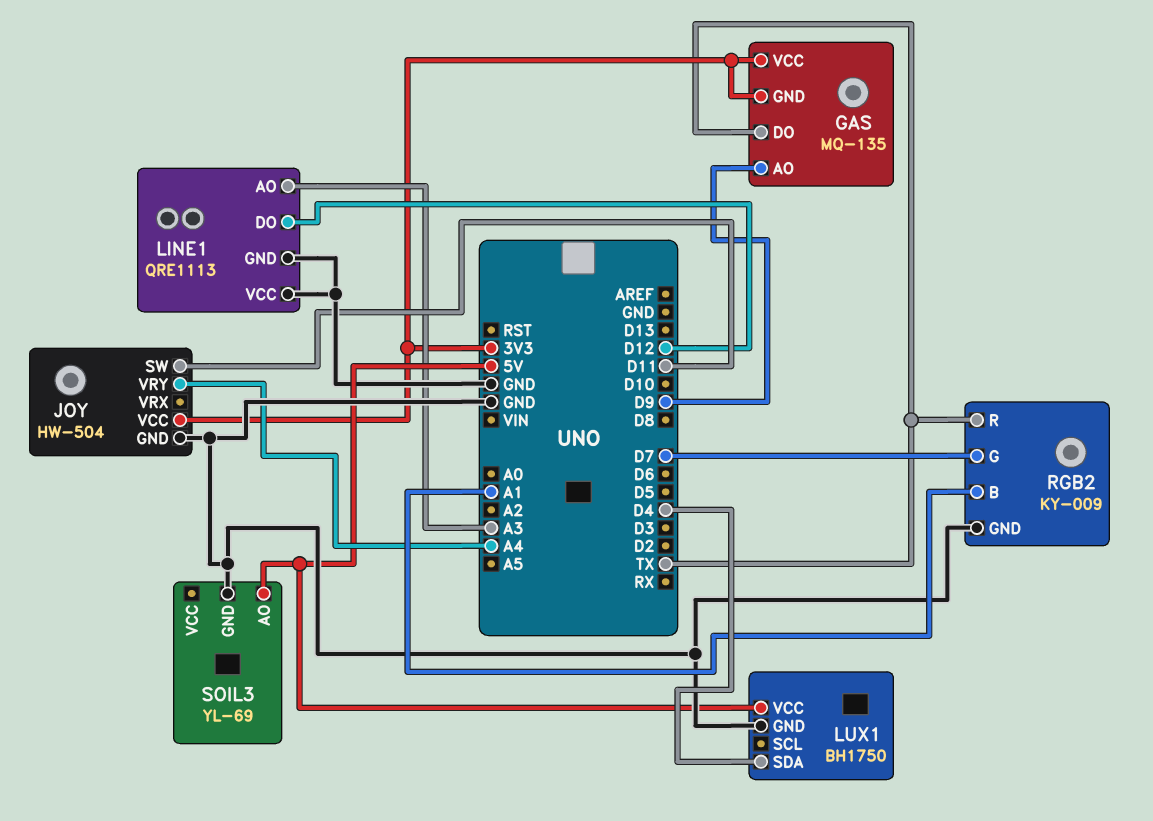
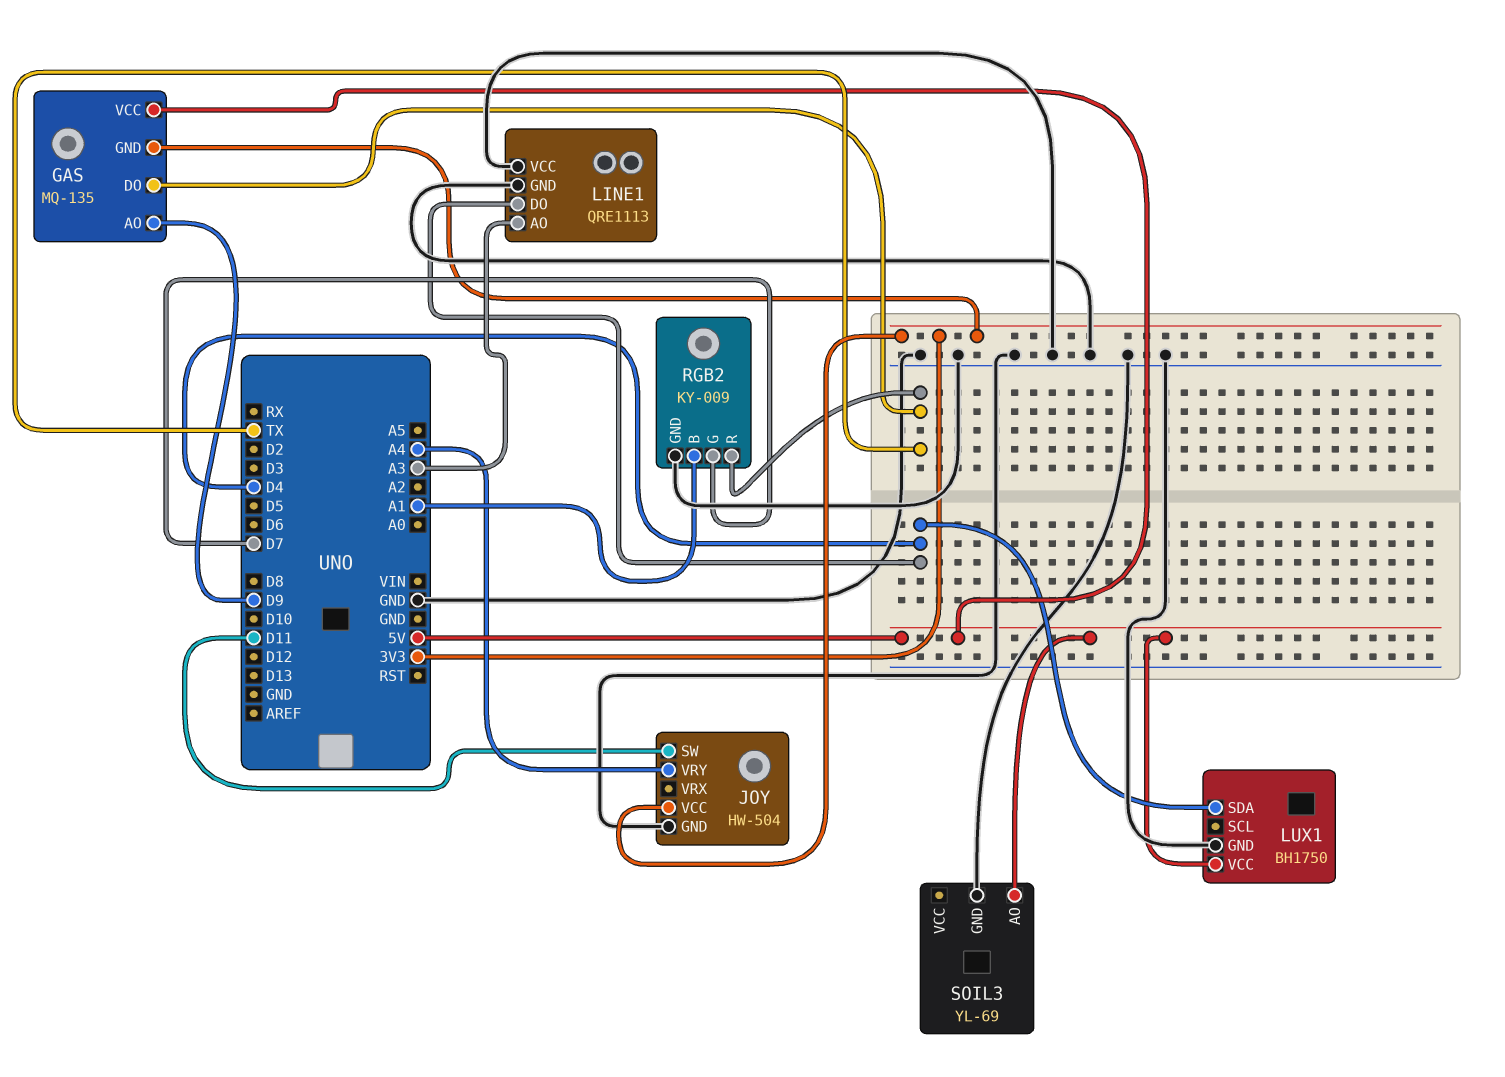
GAS pin VCC: 3V3 -> 5V
LINE1 pin DO: D12 -> D4

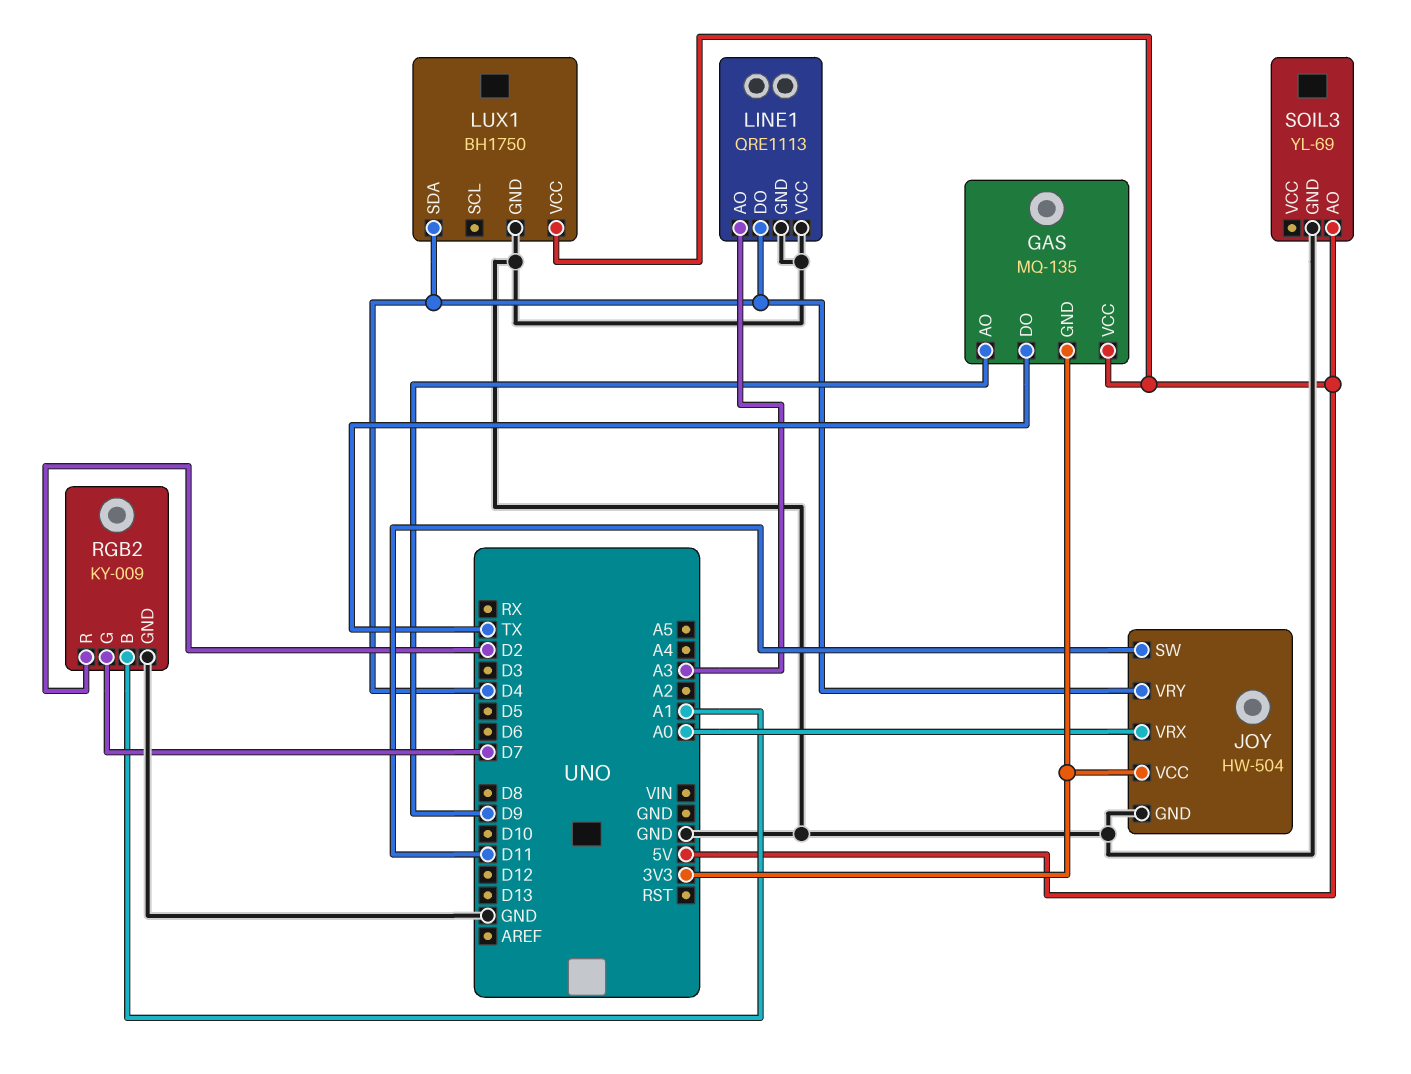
JOY pin VRX: none -> A0
JOY pin VRY: A4 -> D4
RGB2 pin R: TX -> D2

